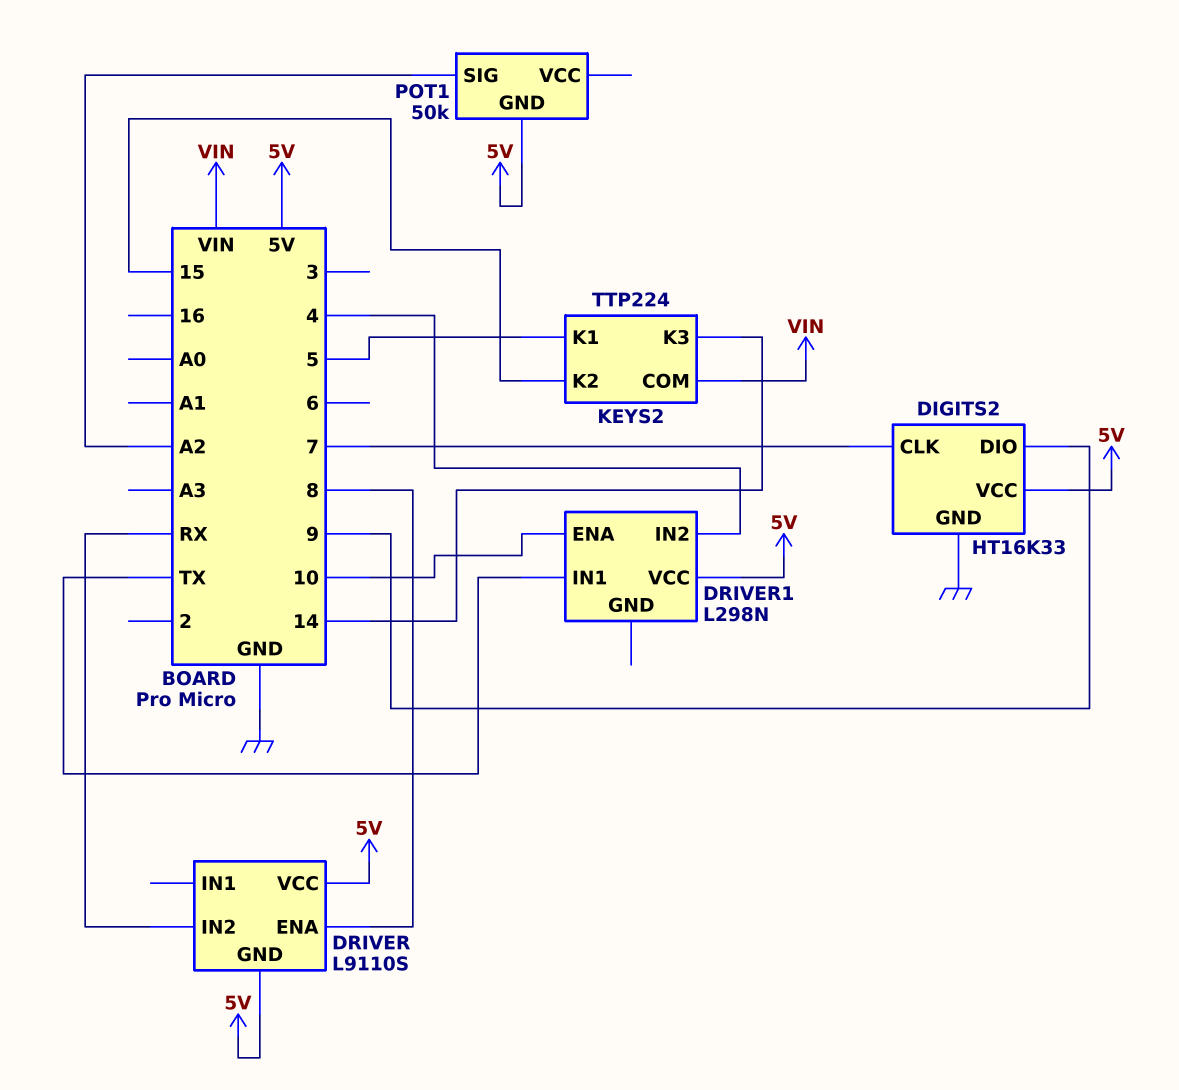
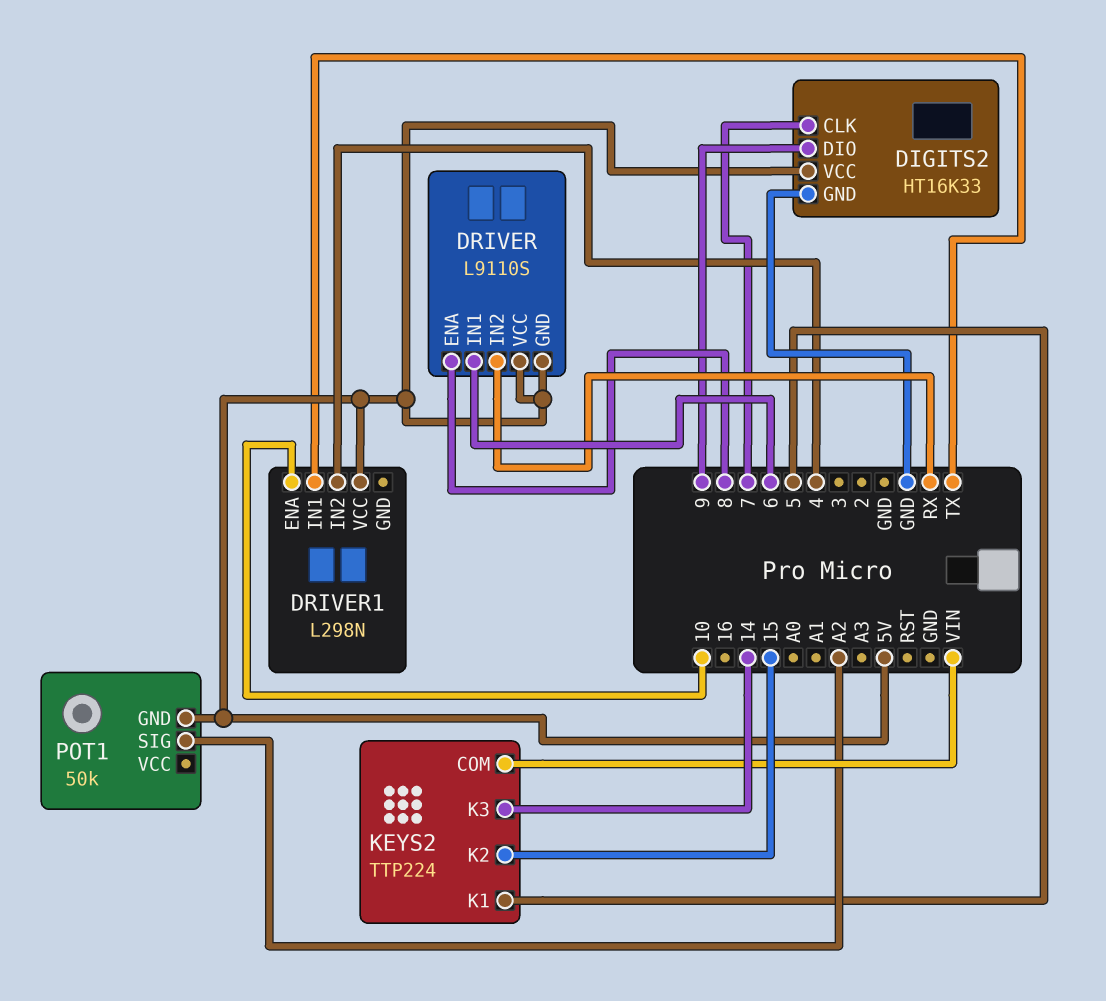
DRIVER pin IN1: none -> 6

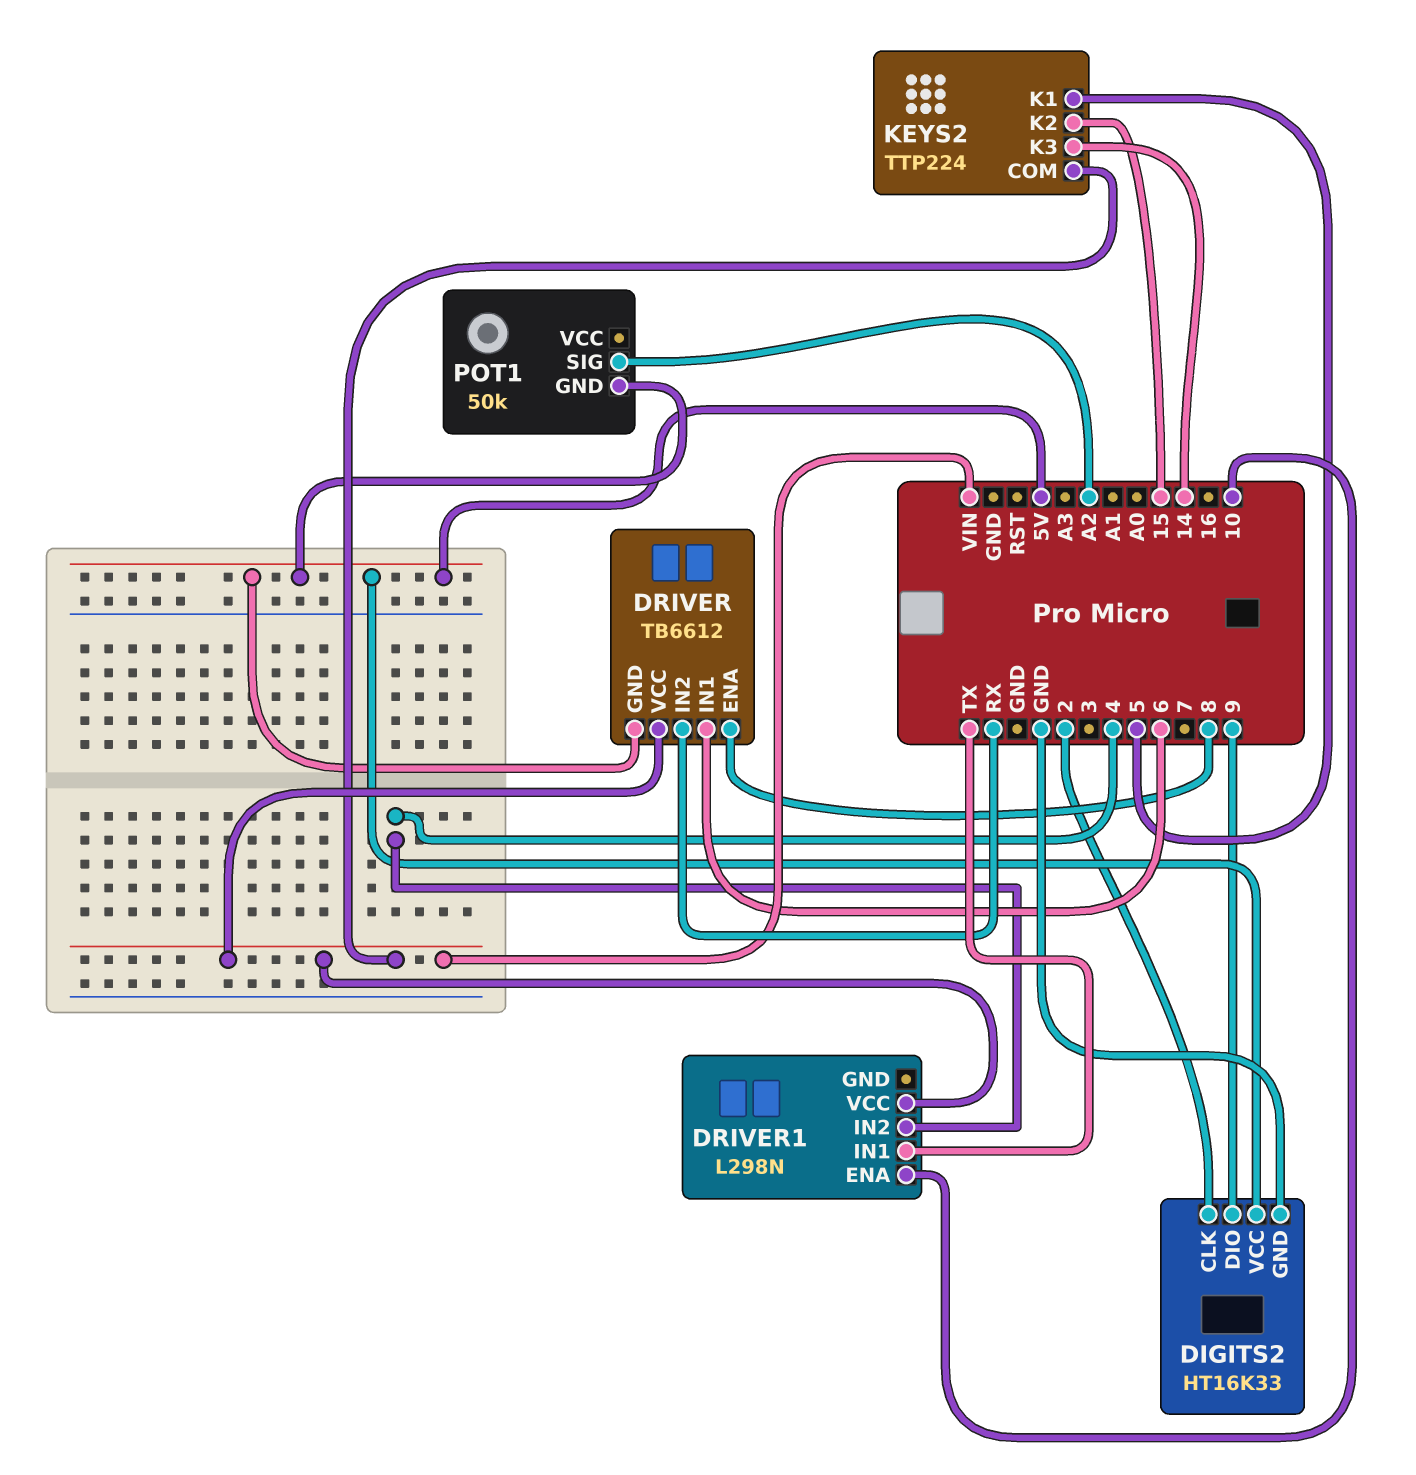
DIGITS2 pin CLK: 7 -> 2
DRIVER: L9110S -> TB6612
DRIVER pin VCC: 5V -> VIN
DRIVER1 pin VCC: 5V -> VIN

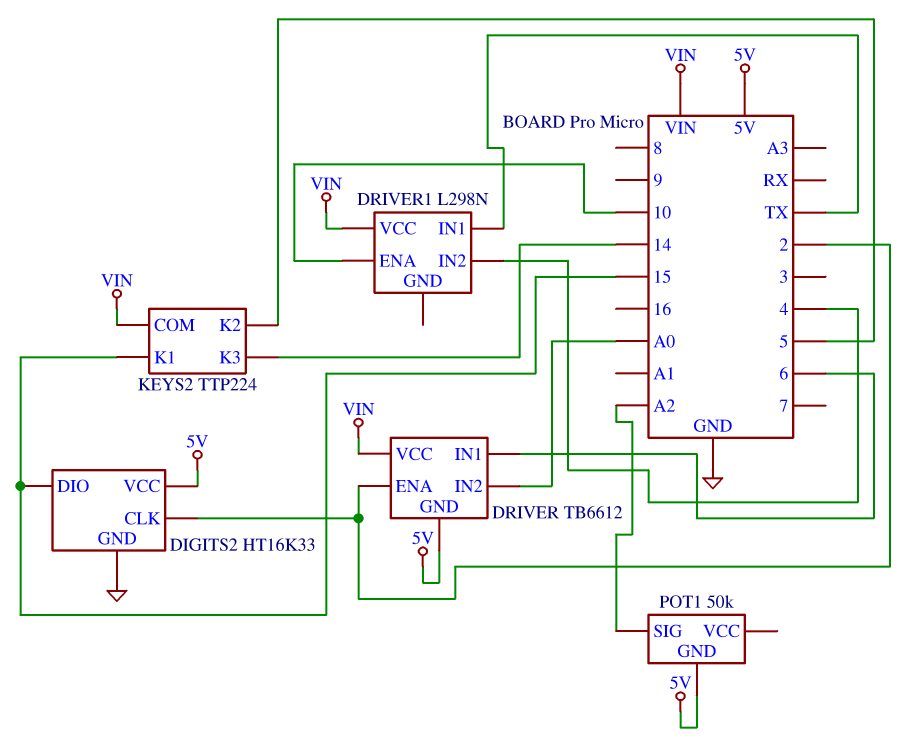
DIGITS2 pin DIO: 9 -> 15
DRIVER pin ENA: 8 -> 2
DRIVER pin IN2: RX -> A0
KEYS2 pin K1: 5 -> 15
KEYS2 pin K2: 15 -> 5

